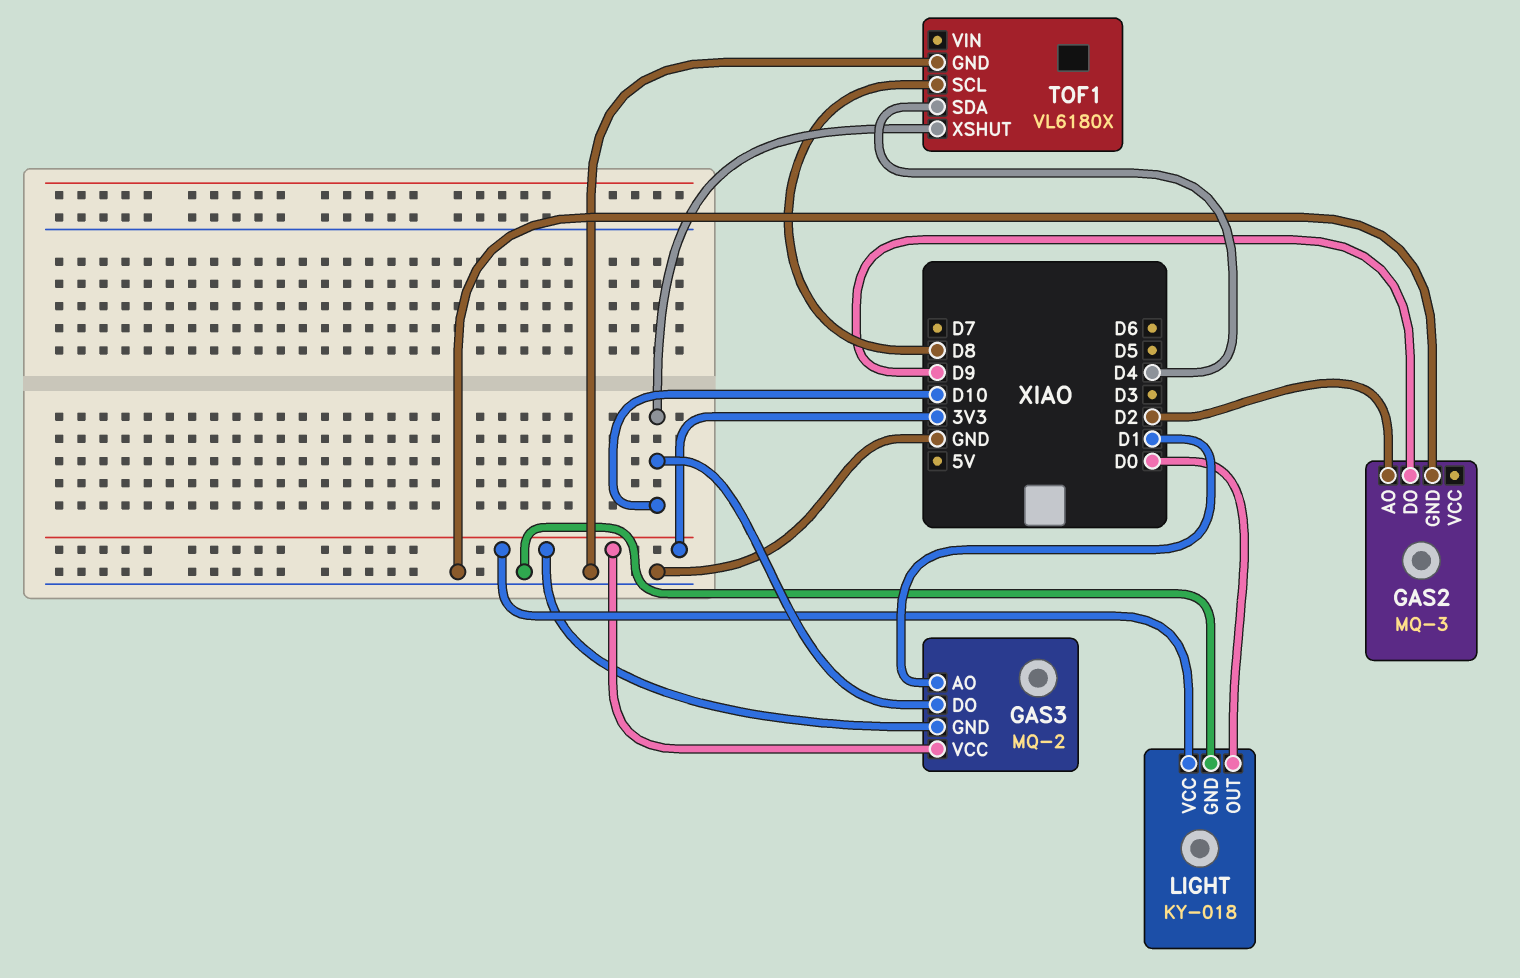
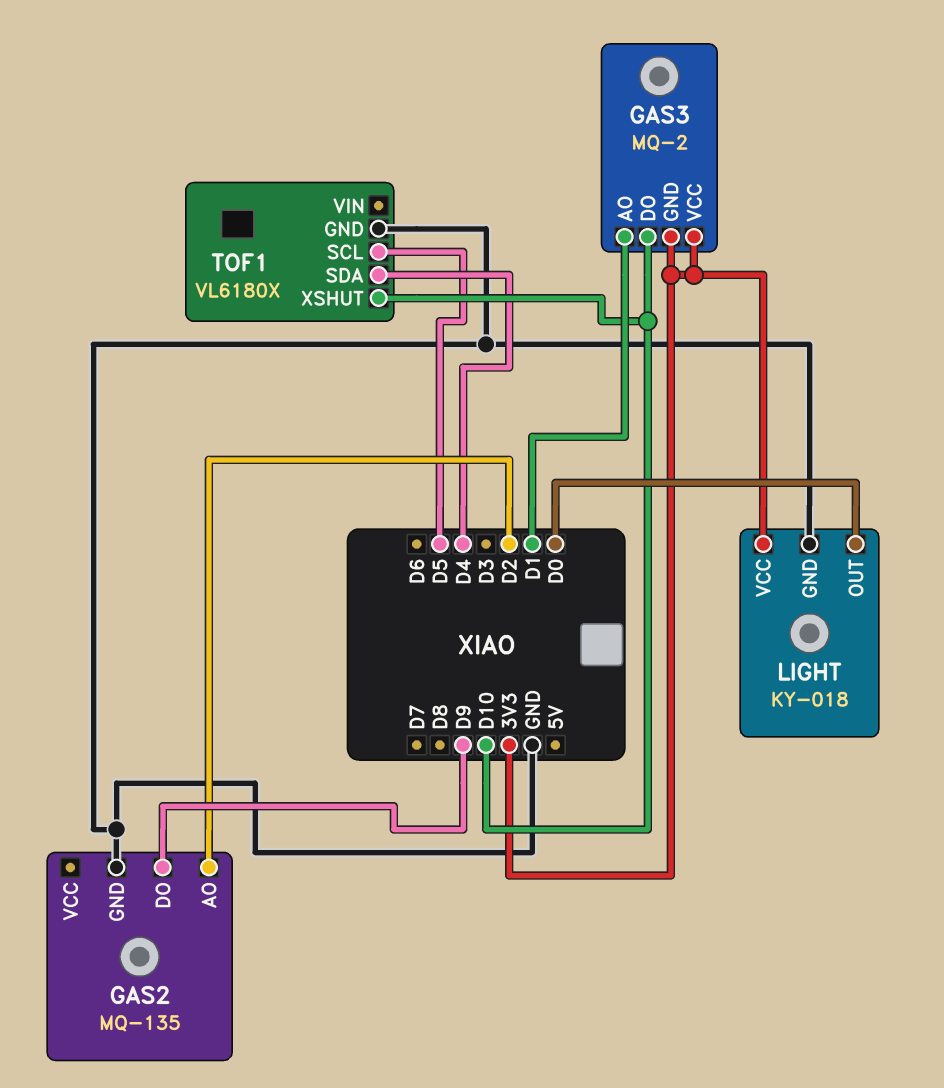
GAS2: MQ-3 -> MQ-135
TOF1 pin SCL: D8 -> D5

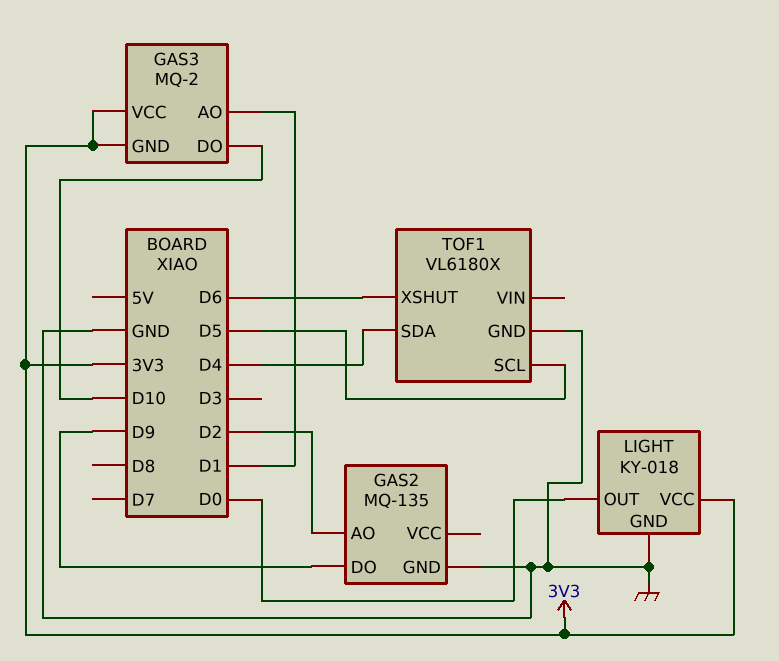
TOF1 pin XSHUT: D10 -> D6

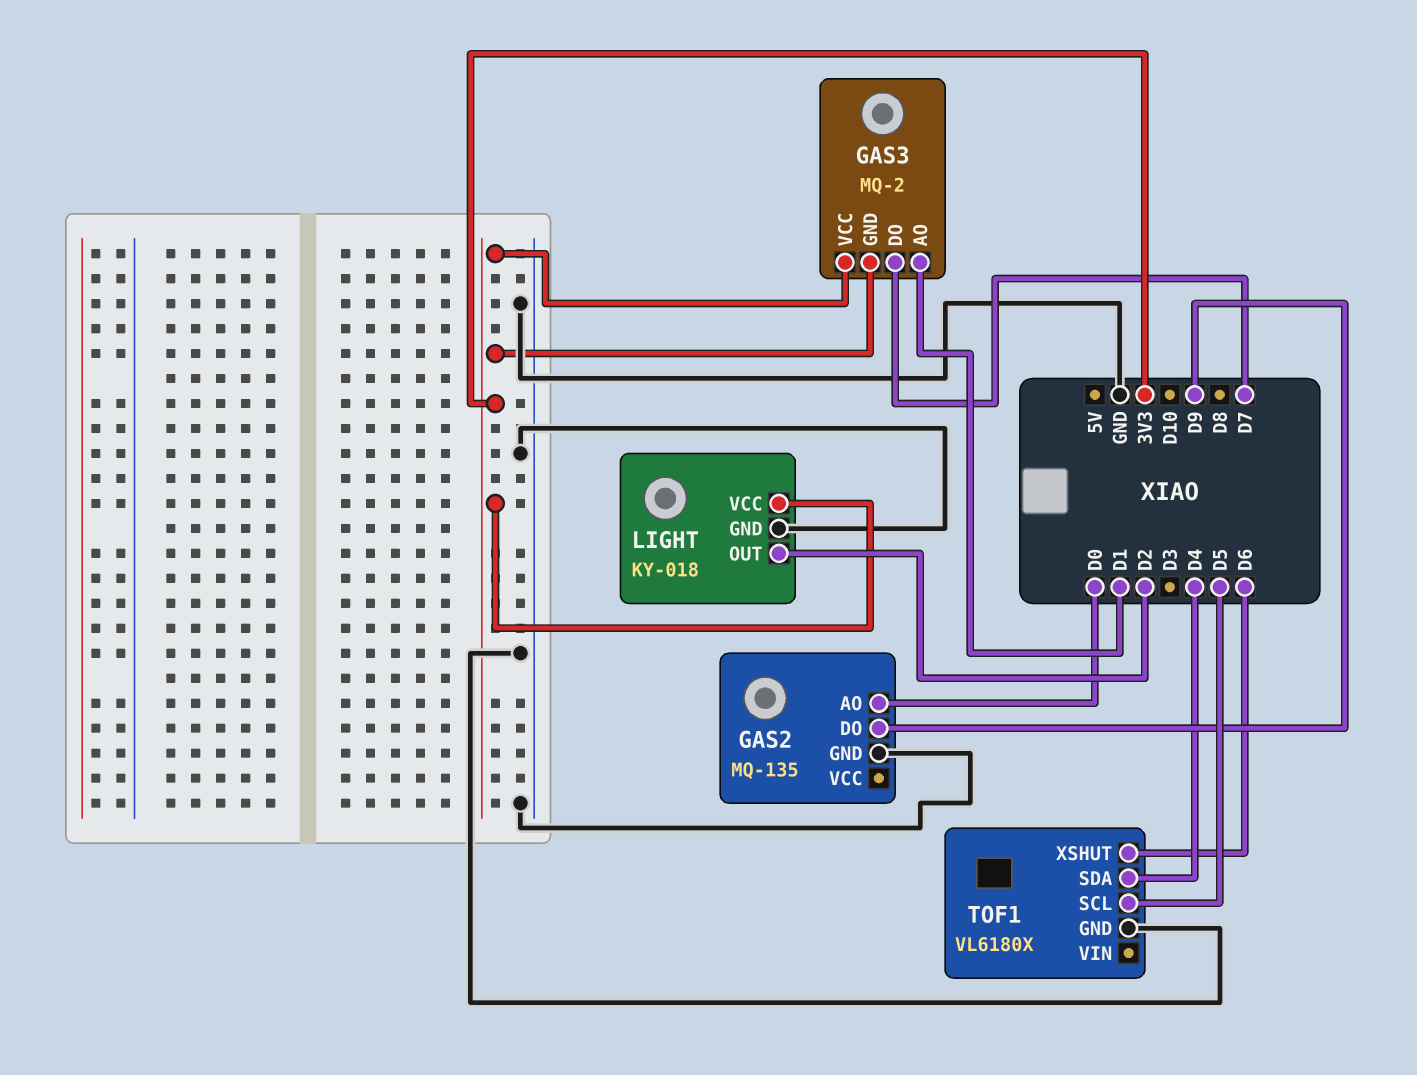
GAS2 pin AO: D2 -> D0
GAS3 pin DO: D10 -> D7
LIGHT pin OUT: D0 -> D2

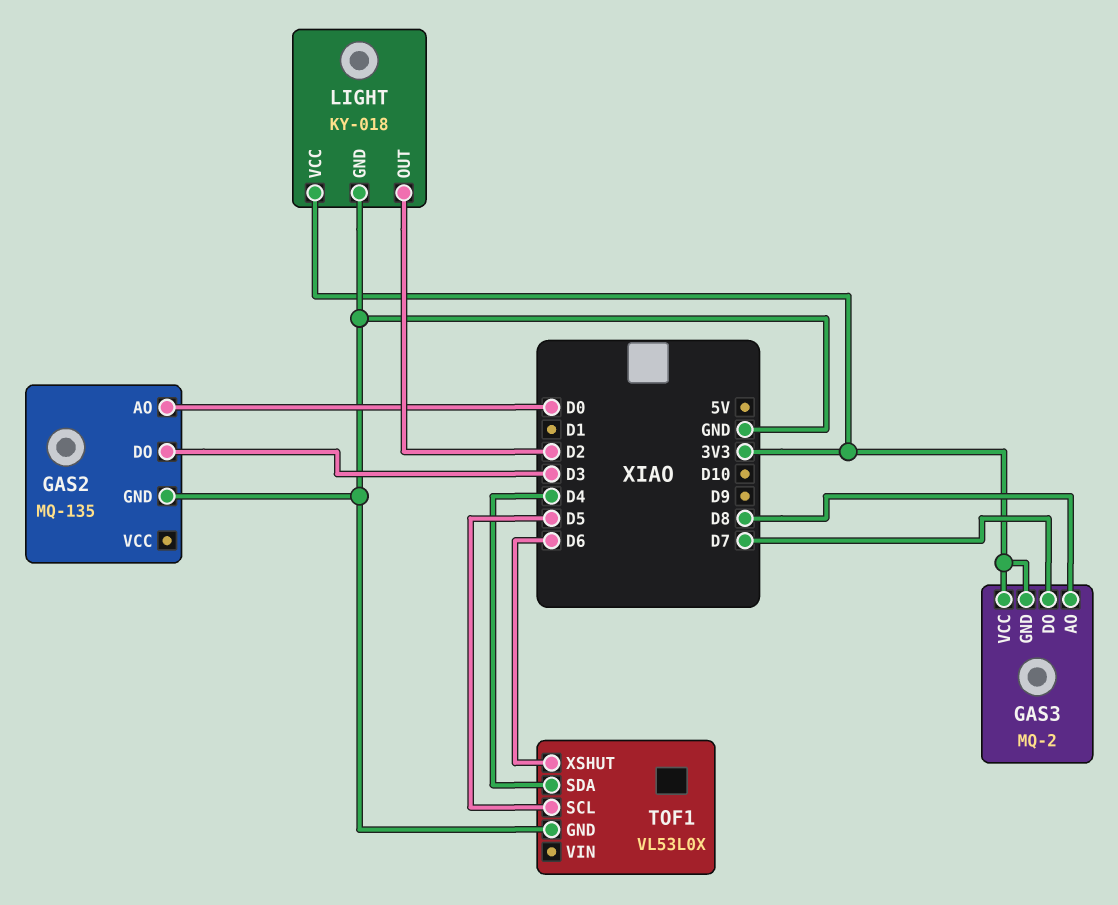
GAS2 pin DO: D9 -> D3
GAS3 pin AO: D1 -> D8
TOF1: VL6180X -> VL53L0X

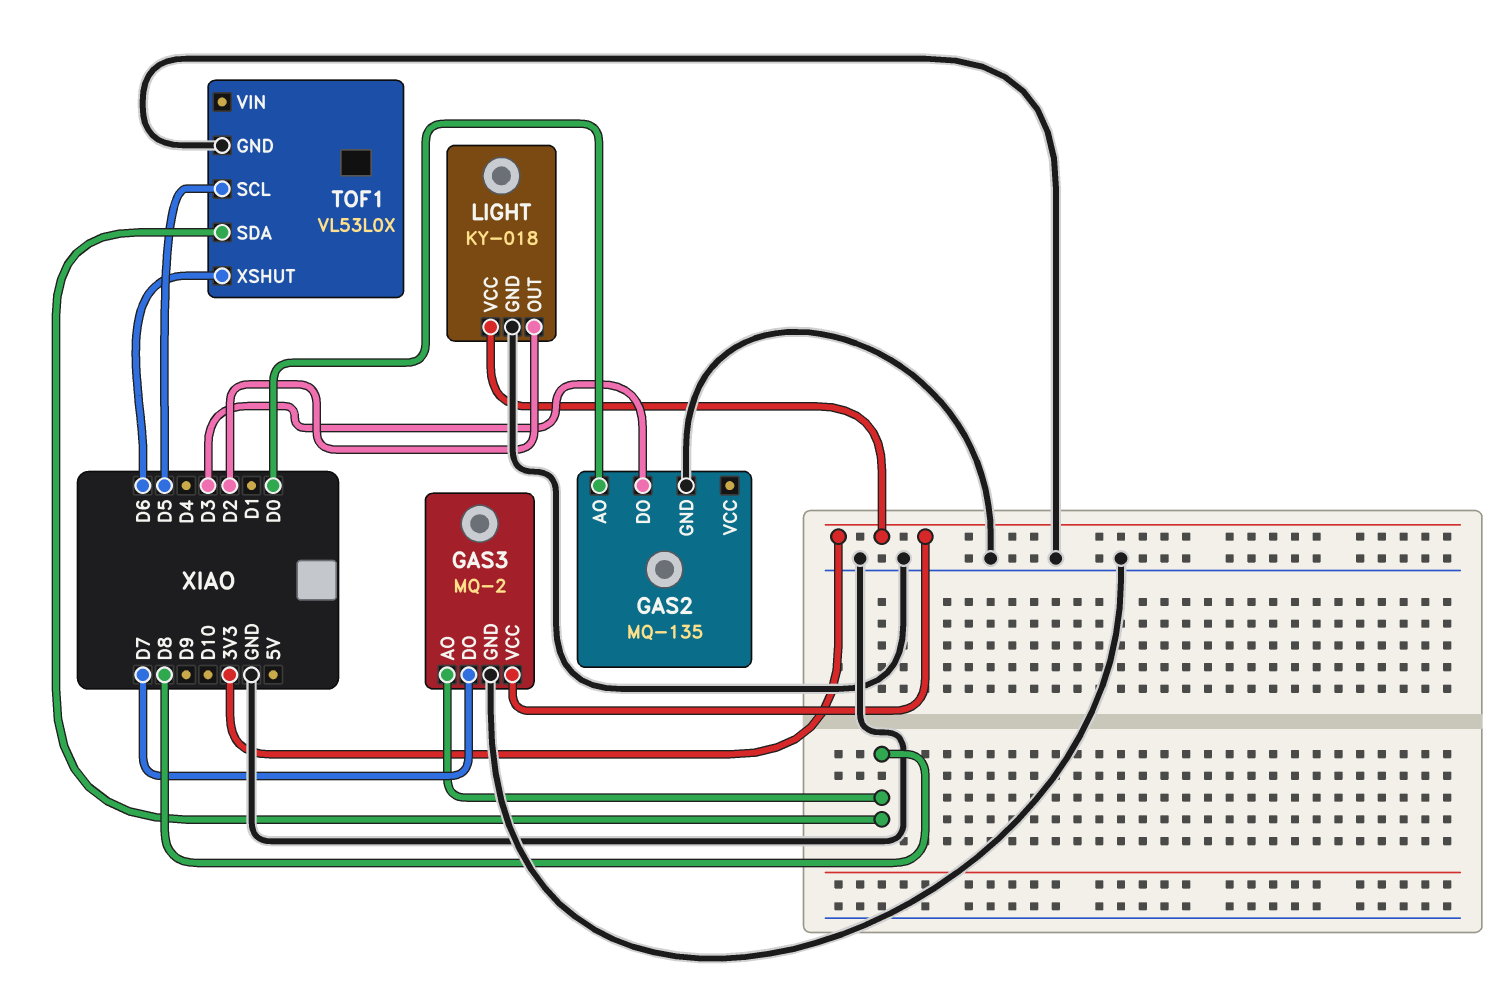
GAS3 pin GND: 3V3 -> GND
TOF1 pin SDA: D4 -> D8

